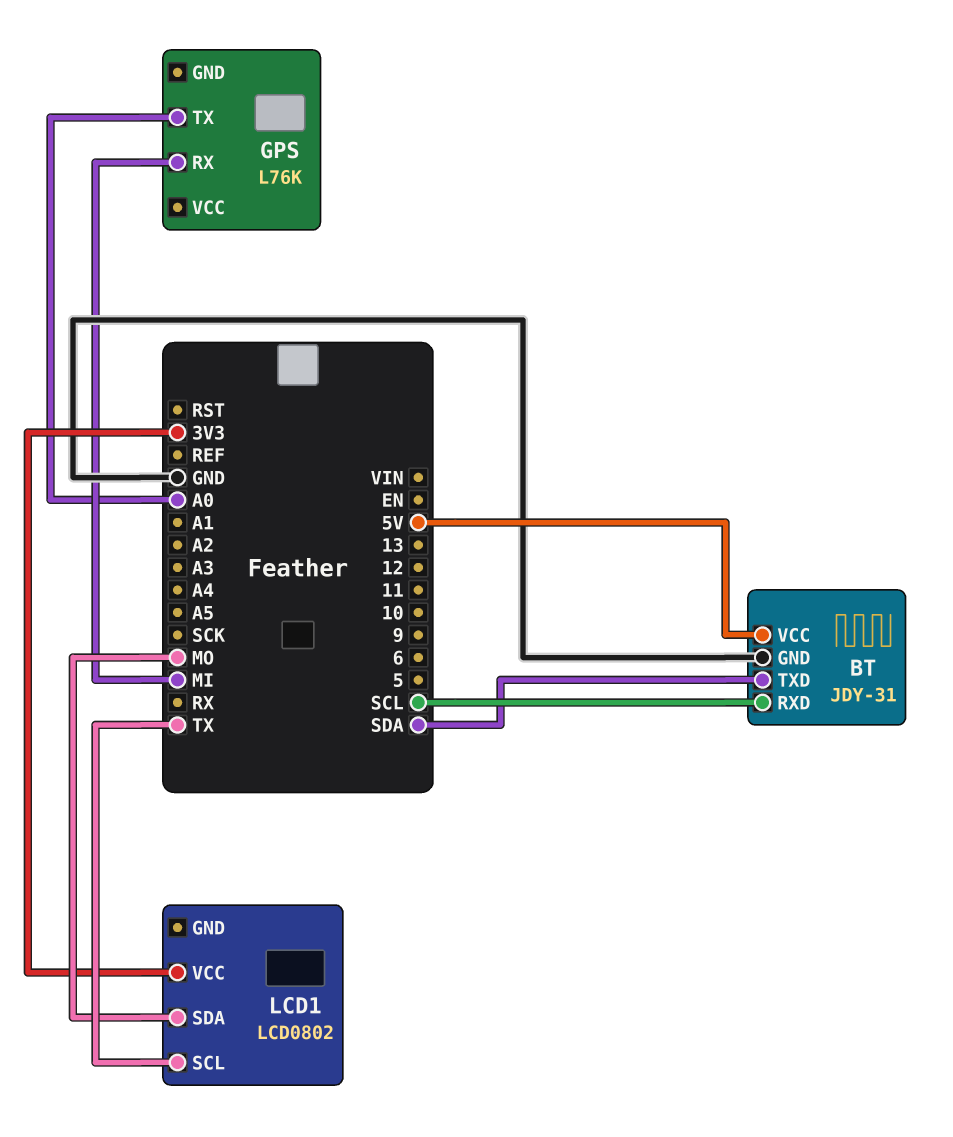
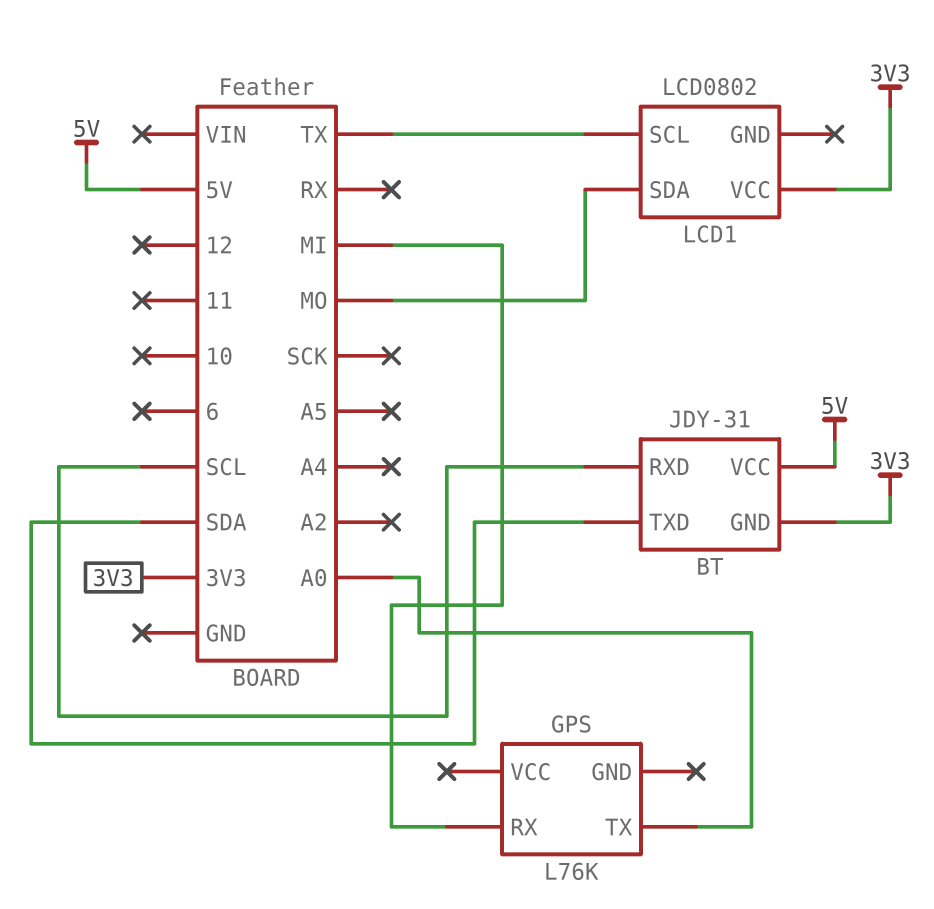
BT pin GND: GND -> 3V3

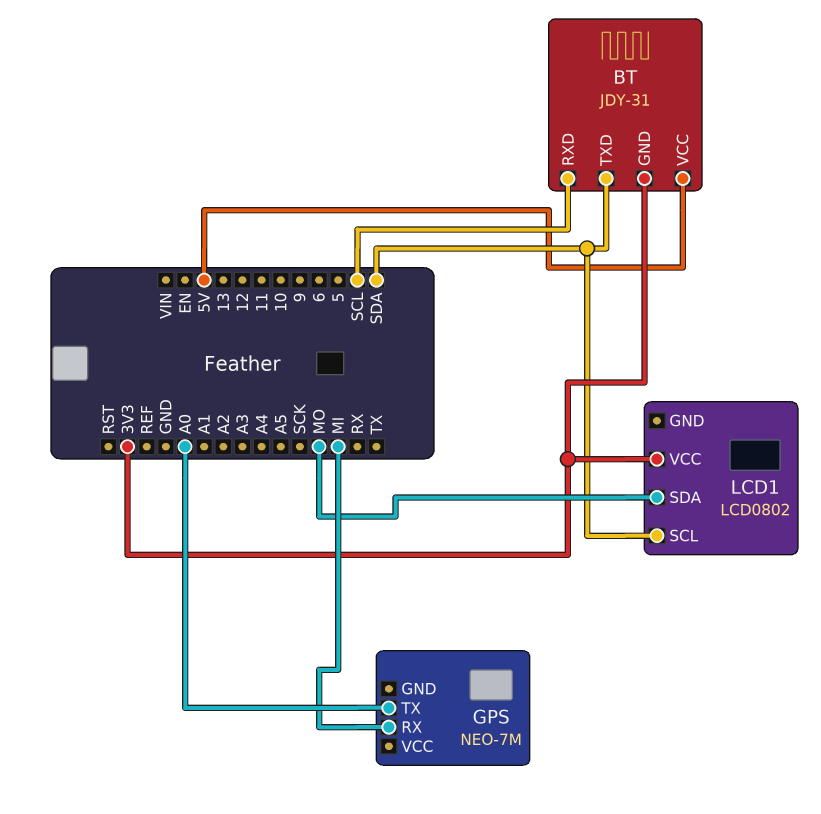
GPS: L76K -> NEO-7M
LCD1 pin SCL: TX -> SDA

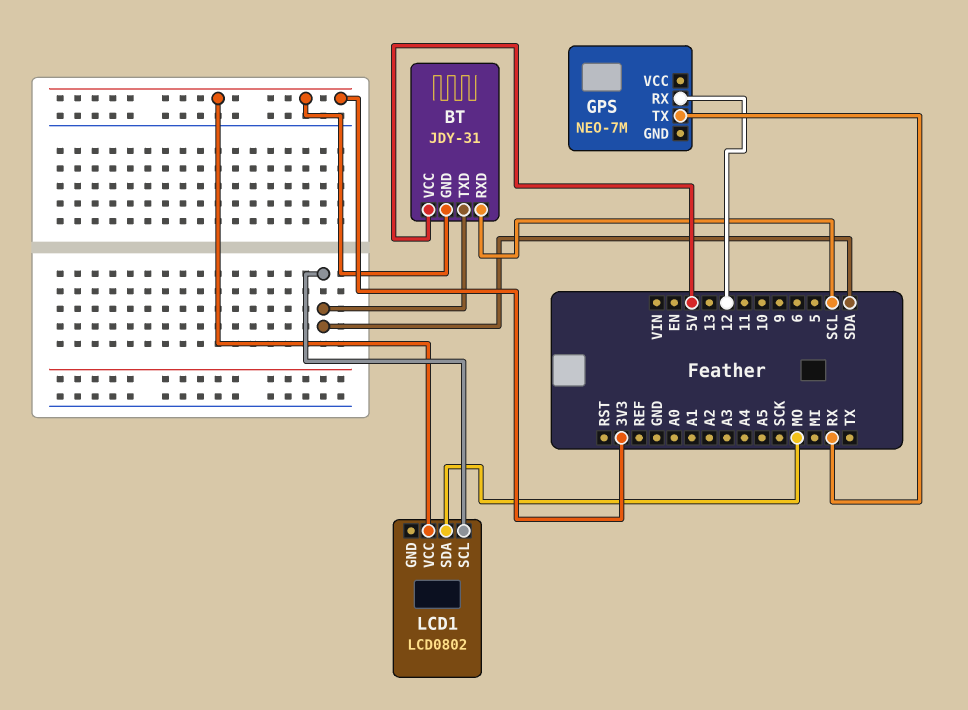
GPS pin RX: MI -> 12
GPS pin TX: A0 -> RX

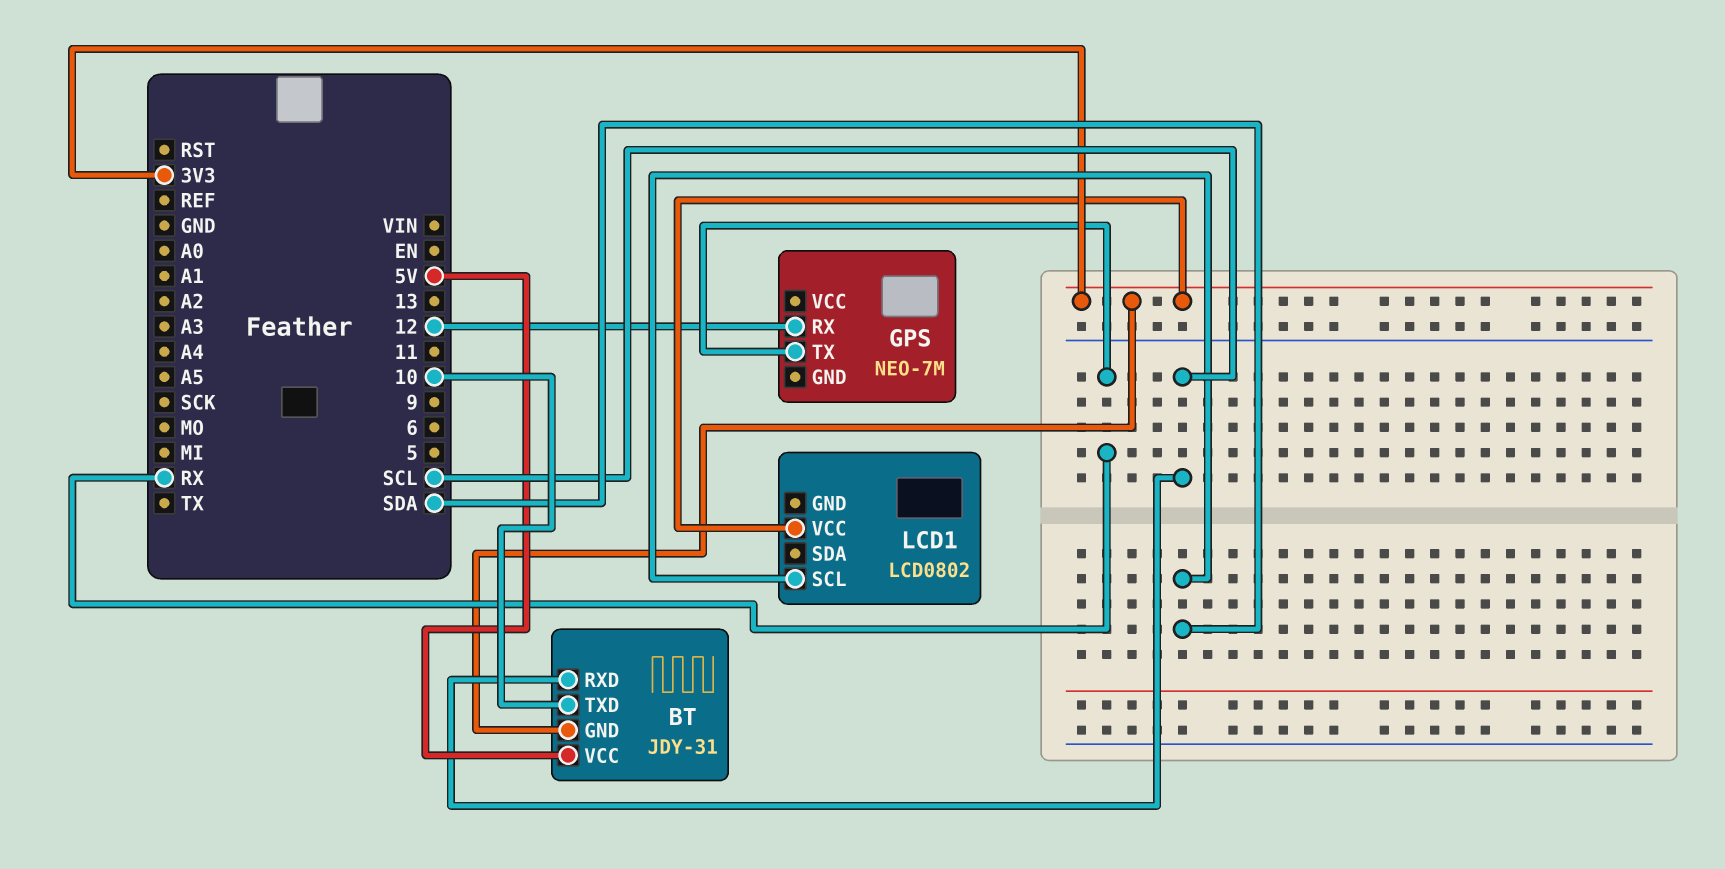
BT pin TXD: SDA -> 10
LCD1 pin SDA: MO -> none

